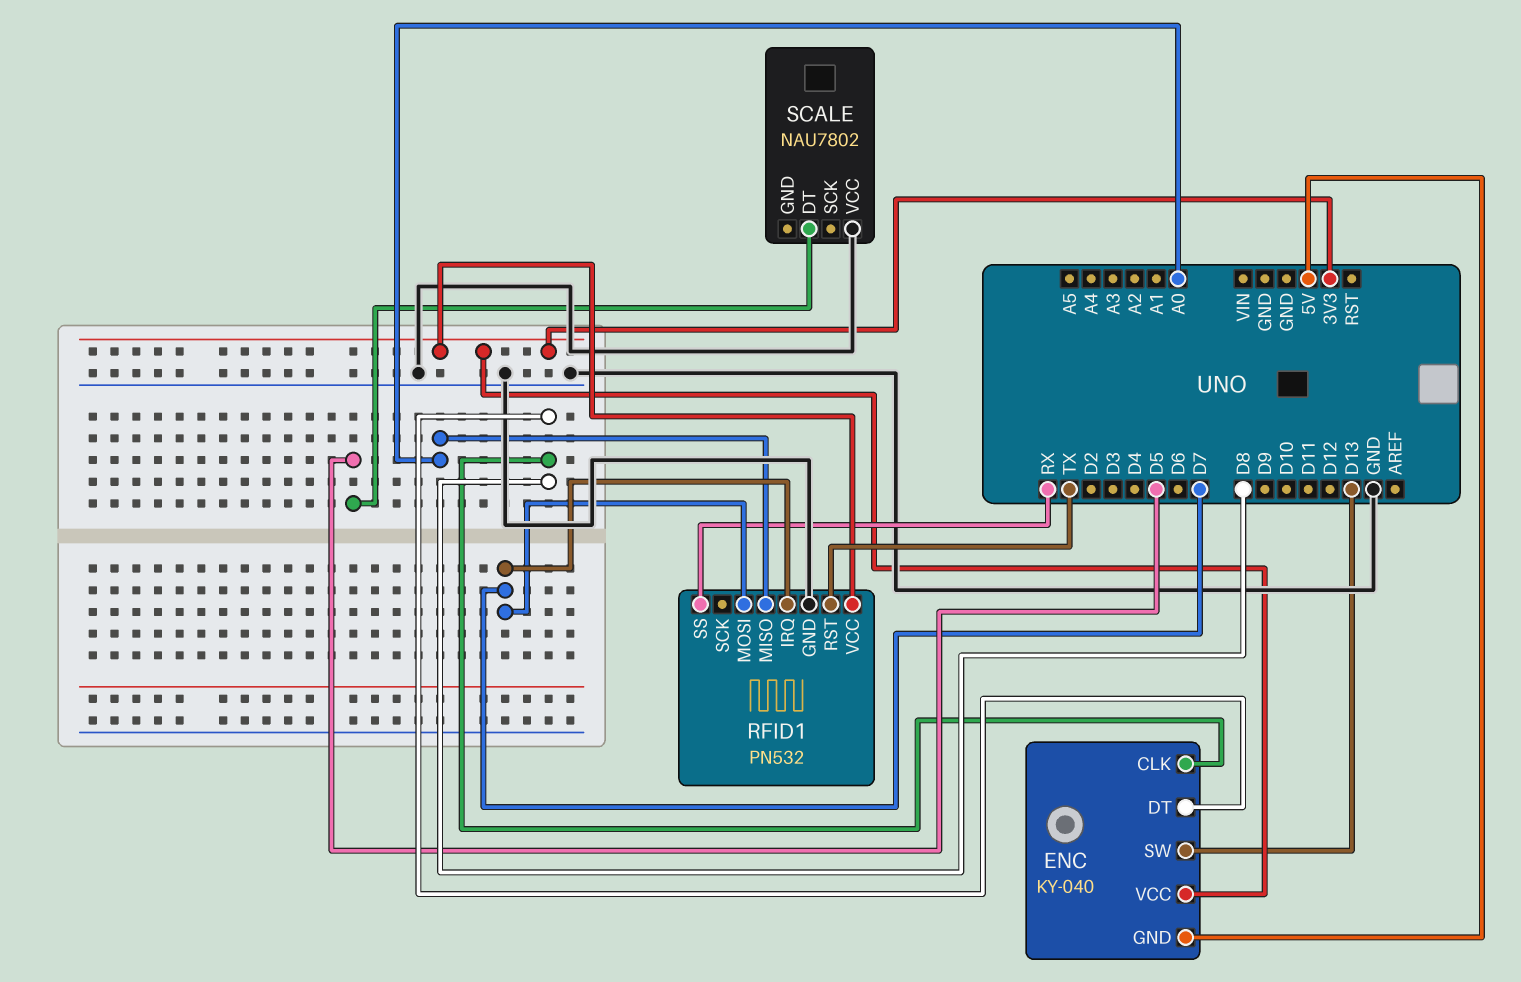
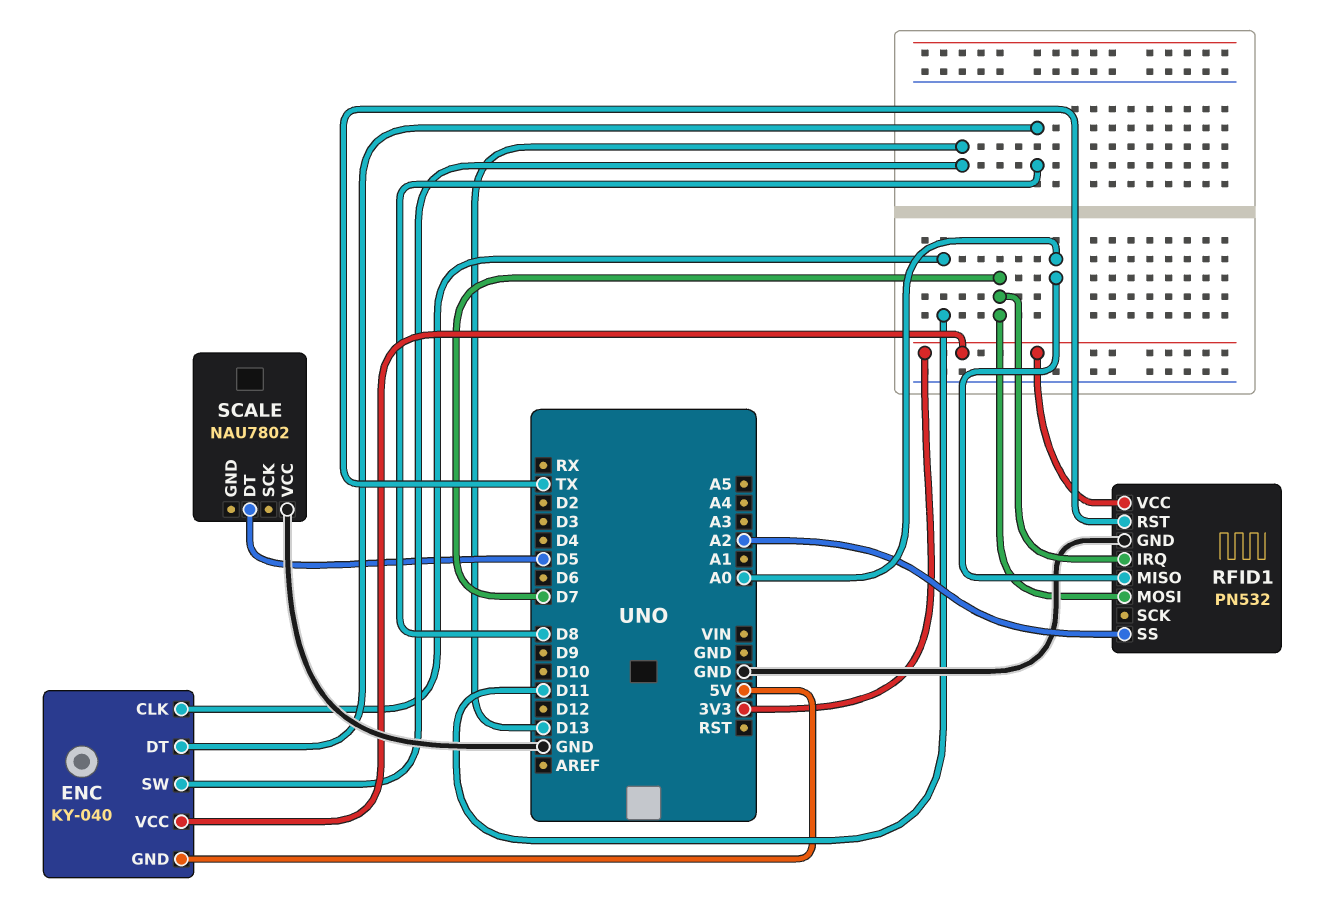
ENC pin CLK: D8 -> D11
RFID1 pin SS: RX -> A2

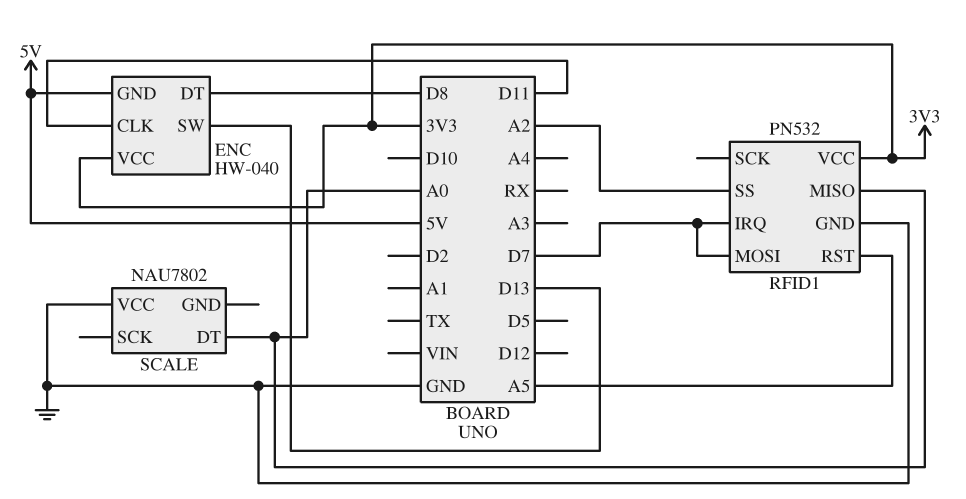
ENC: KY-040 -> HW-040
RFID1 pin RST: TX -> A5
SCALE pin DT: D5 -> A0

